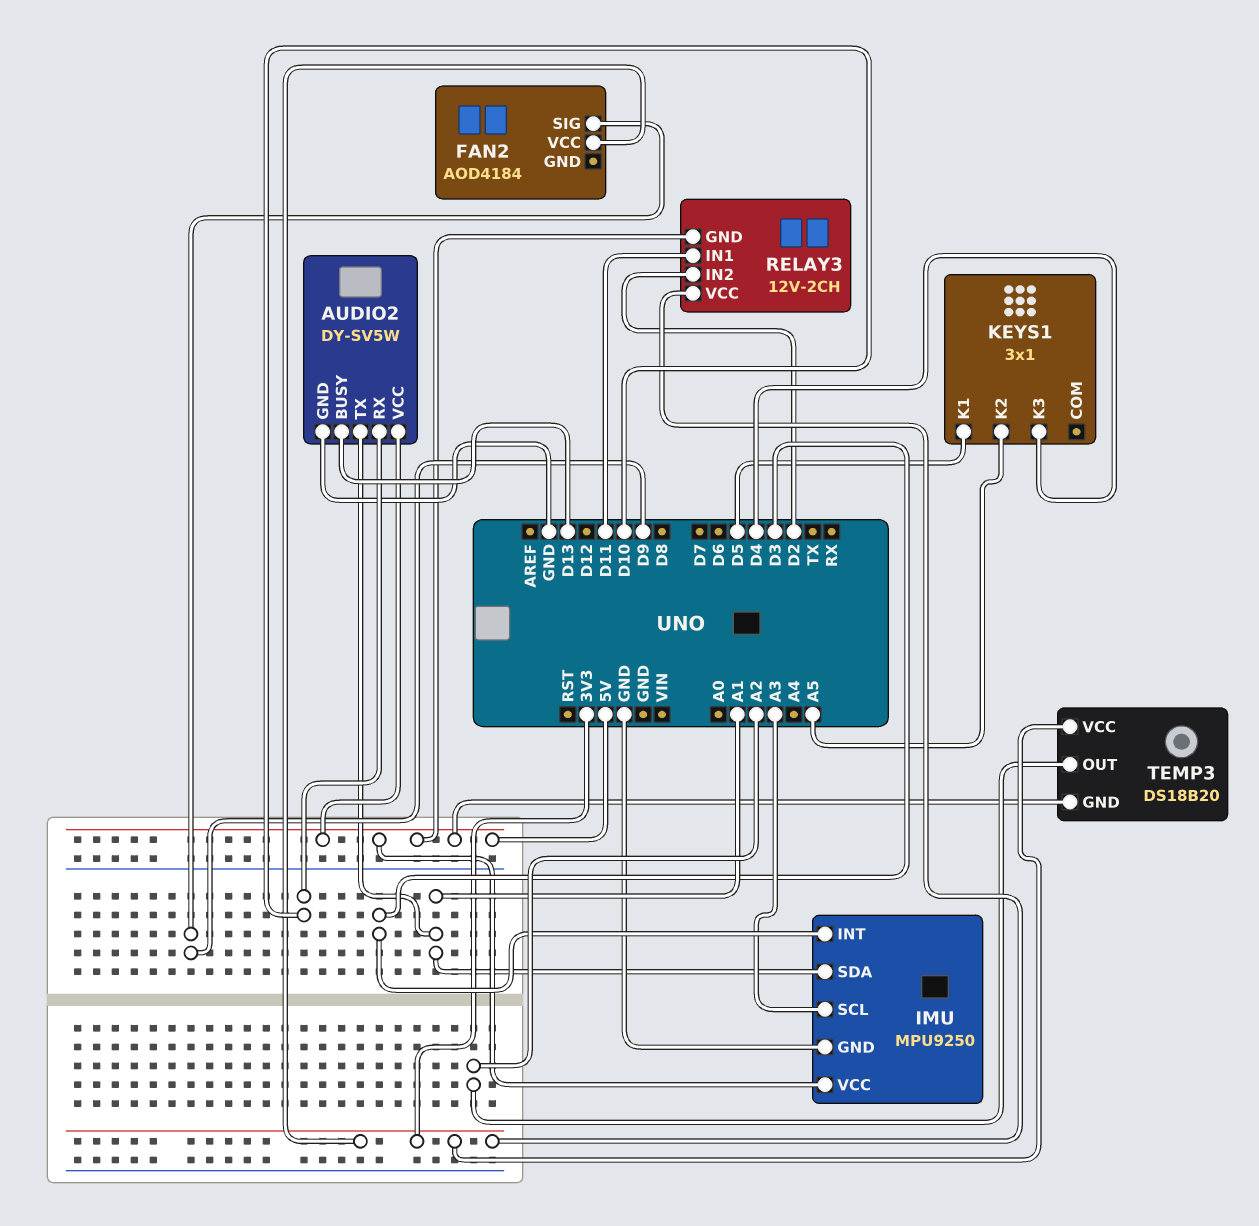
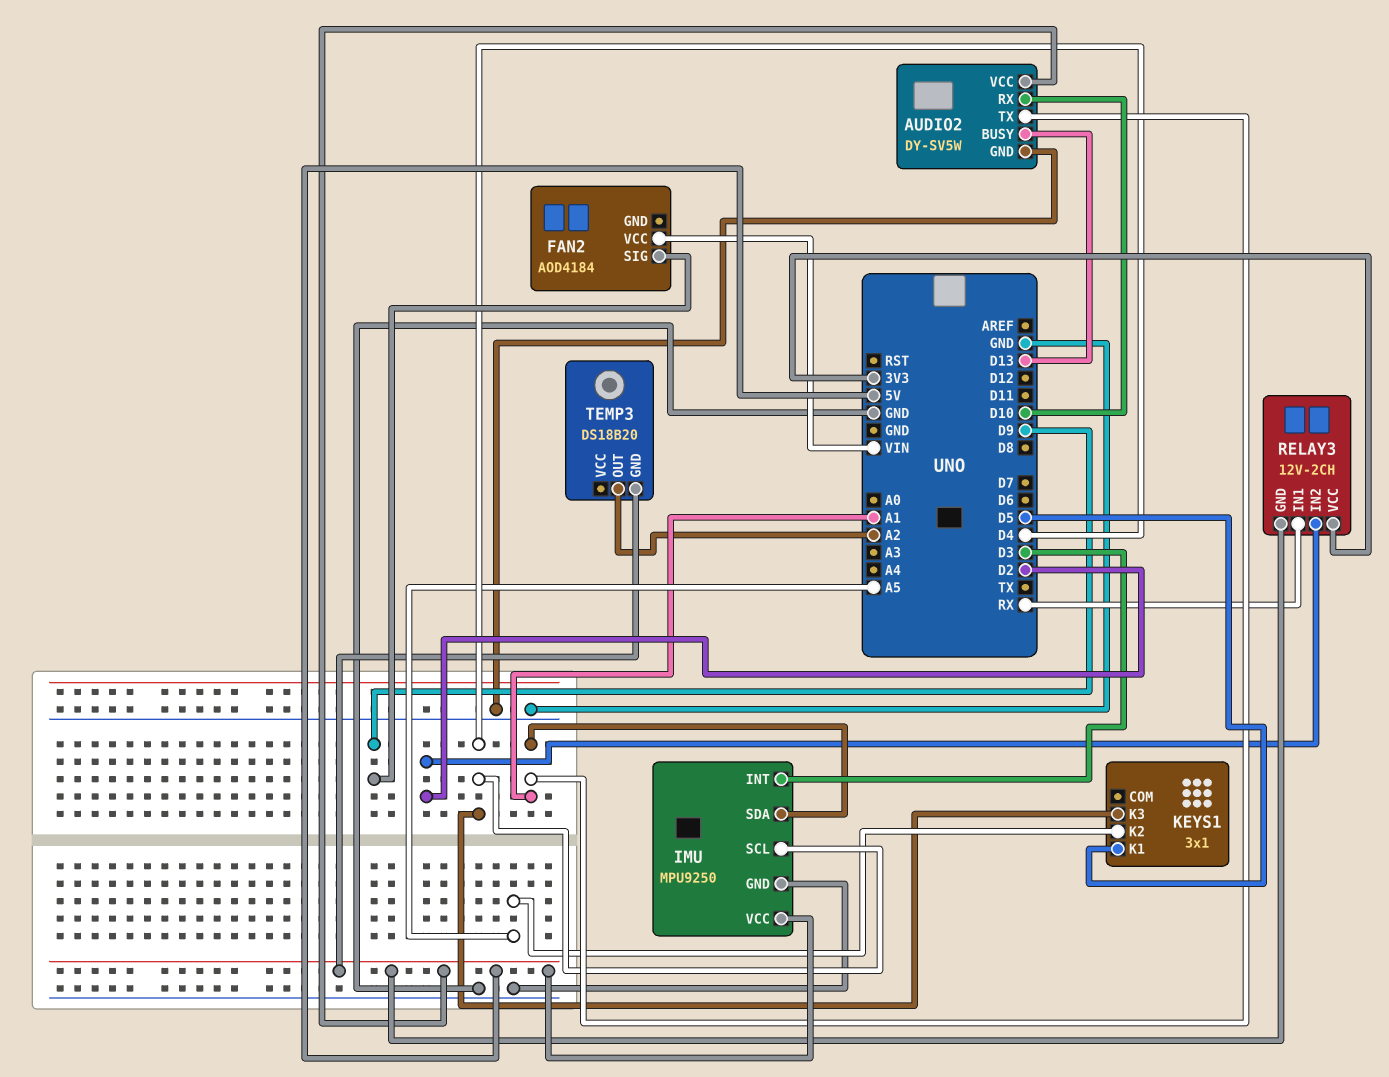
FAN2 pin VCC: 3V3 -> VIN
IMU pin SCL: A3 -> D4
RELAY3 pin IN1: D11 -> RX
TEMP3 pin VCC: 3V3 -> none

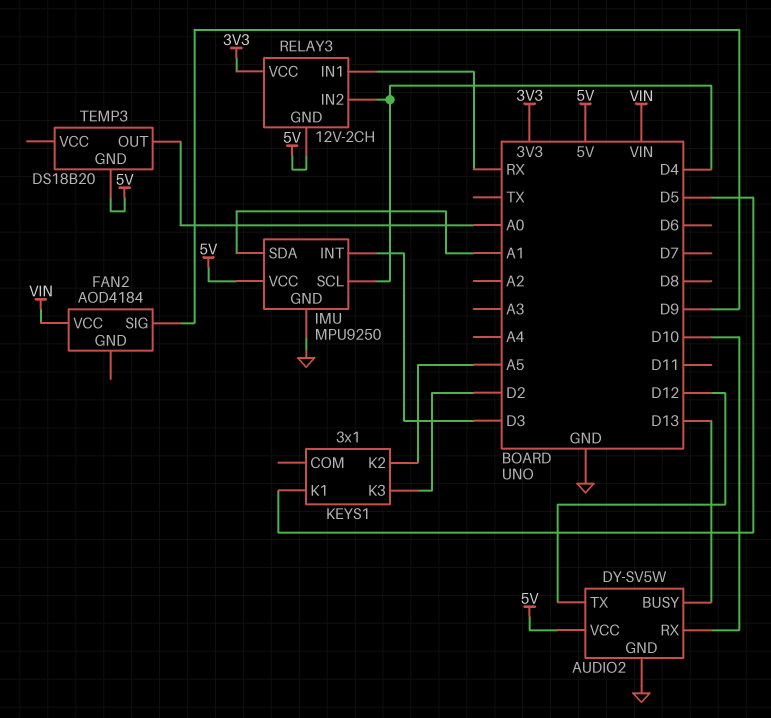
AUDIO2 pin TX: A1 -> D12
KEYS1 pin K3: D4 -> D2
RELAY3 pin IN2: D2 -> D4
TEMP3 pin OUT: A2 -> A0

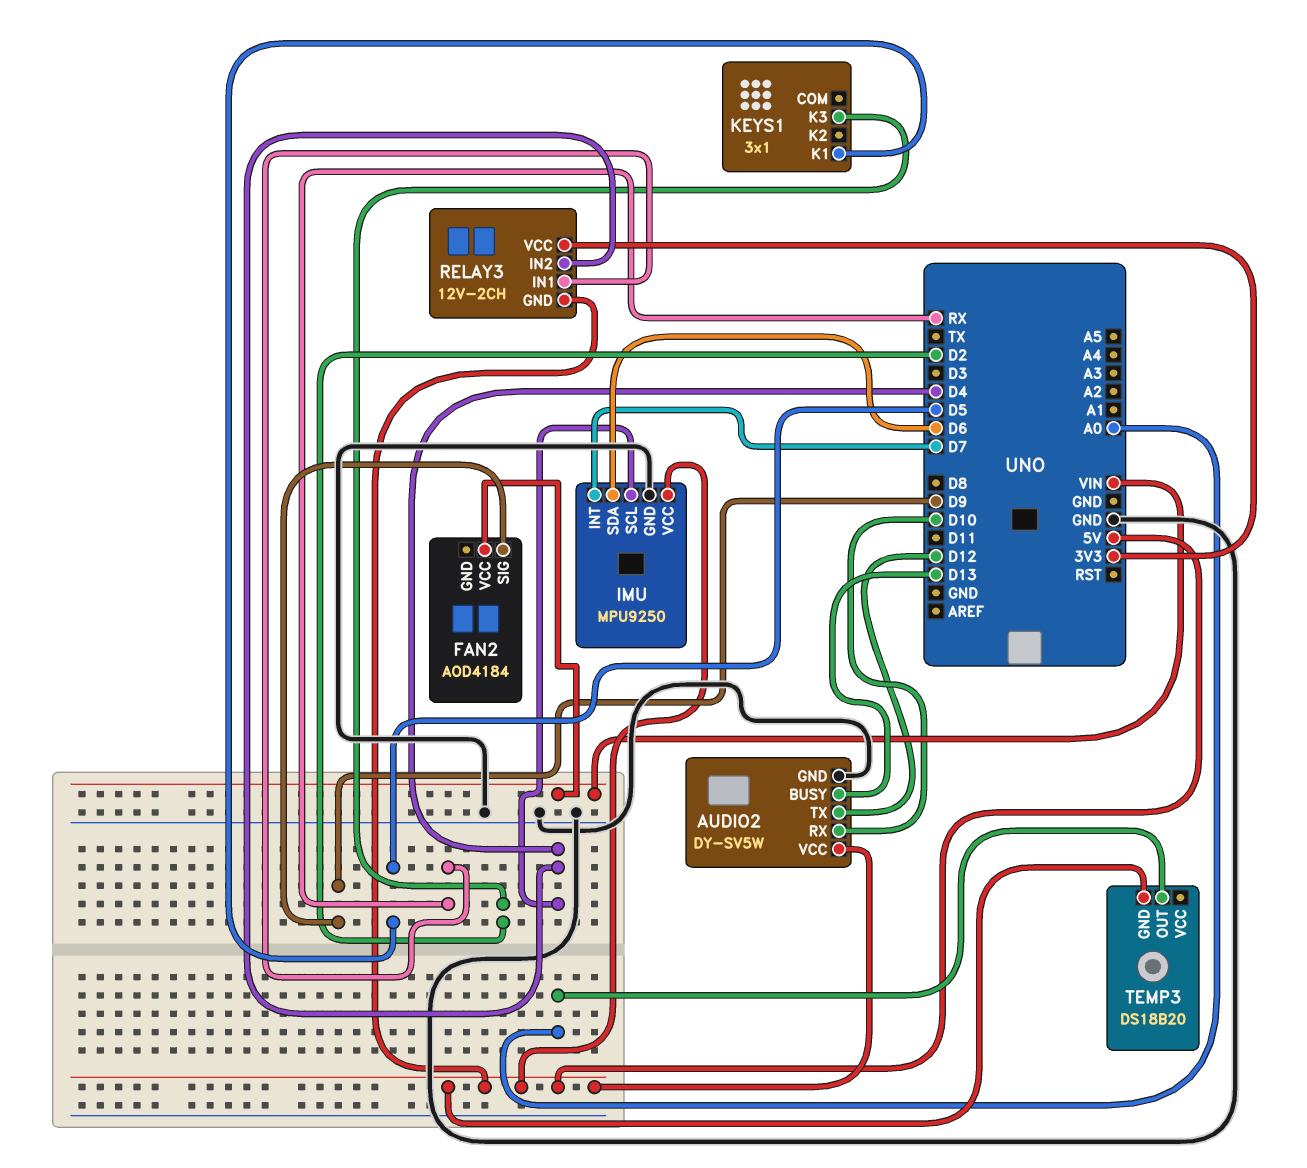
IMU pin INT: D3 -> D7
IMU pin SDA: A1 -> D6
KEYS1 pin K2: A5 -> none

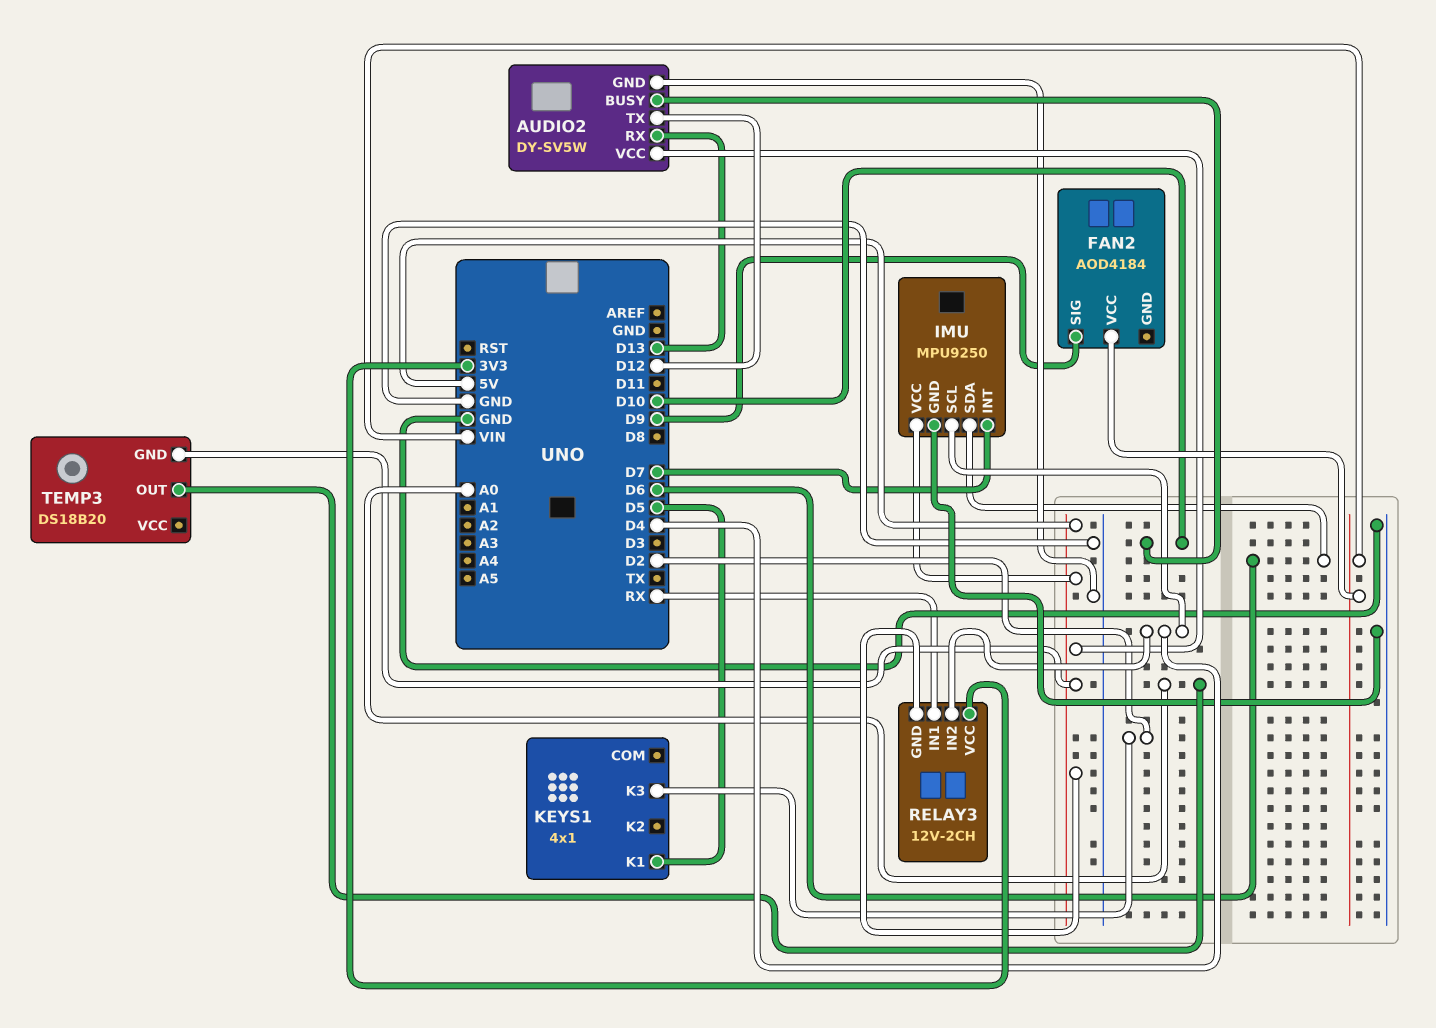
AUDIO2 pin BUSY: D13 -> D10
AUDIO2 pin RX: D10 -> D13
KEYS1: 3x1 -> 4x1

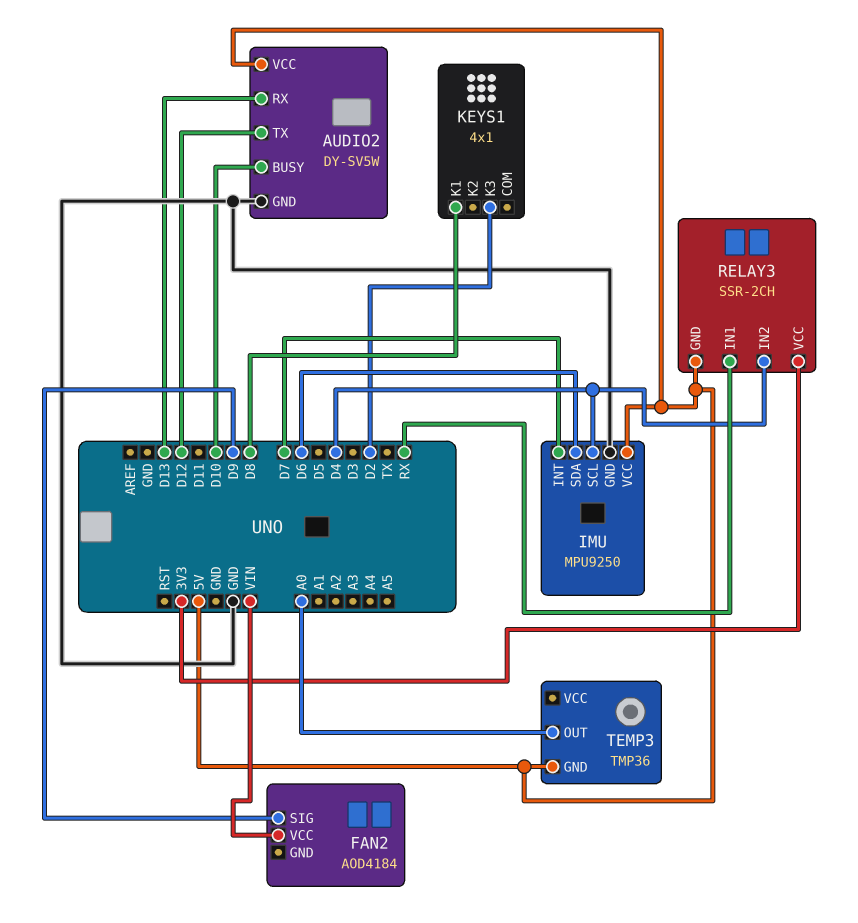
KEYS1 pin K1: D5 -> D8
RELAY3: 12V-2CH -> SSR-2CH
TEMP3: DS18B20 -> TMP36

